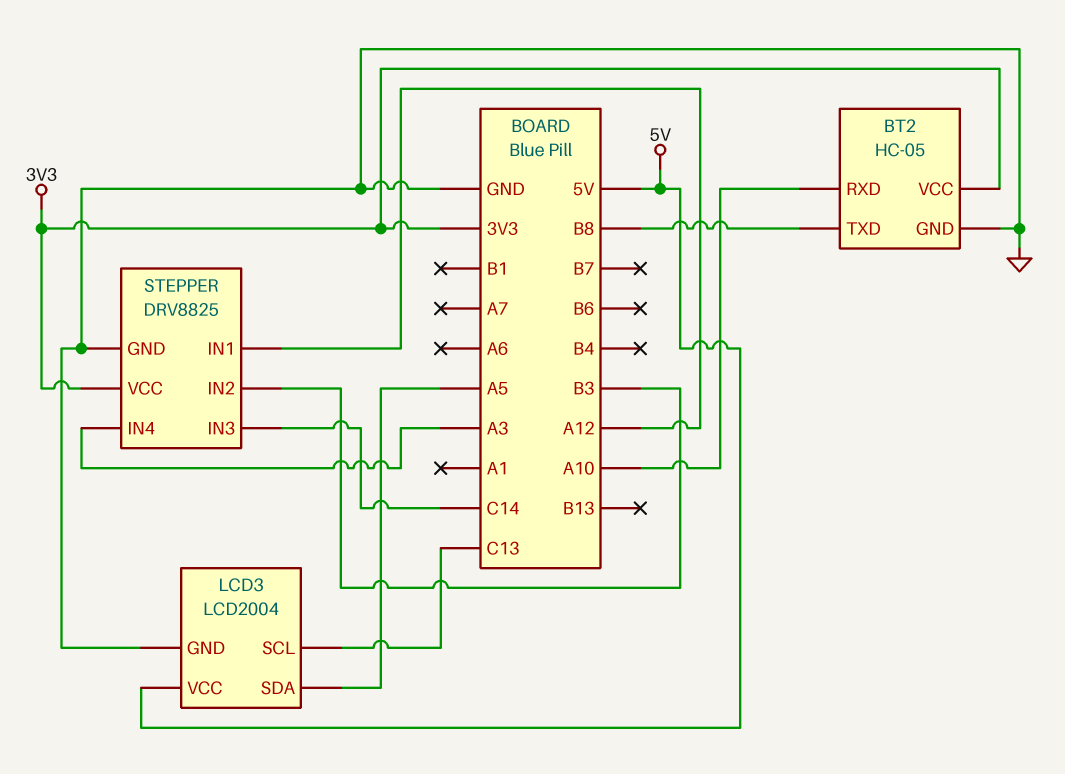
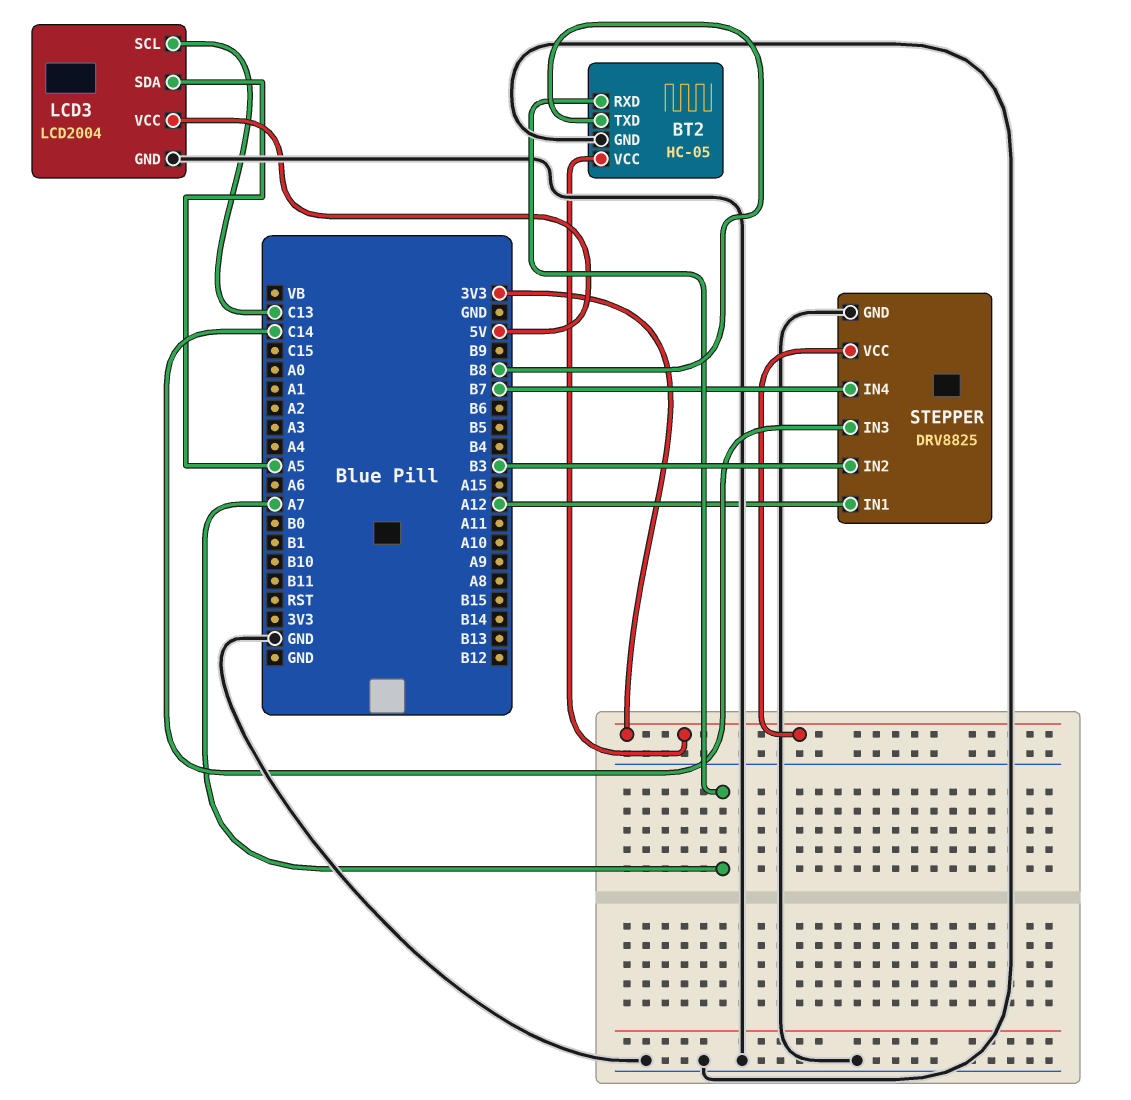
BT2 pin RXD: A10 -> A7
STEPPER pin IN4: A3 -> B7

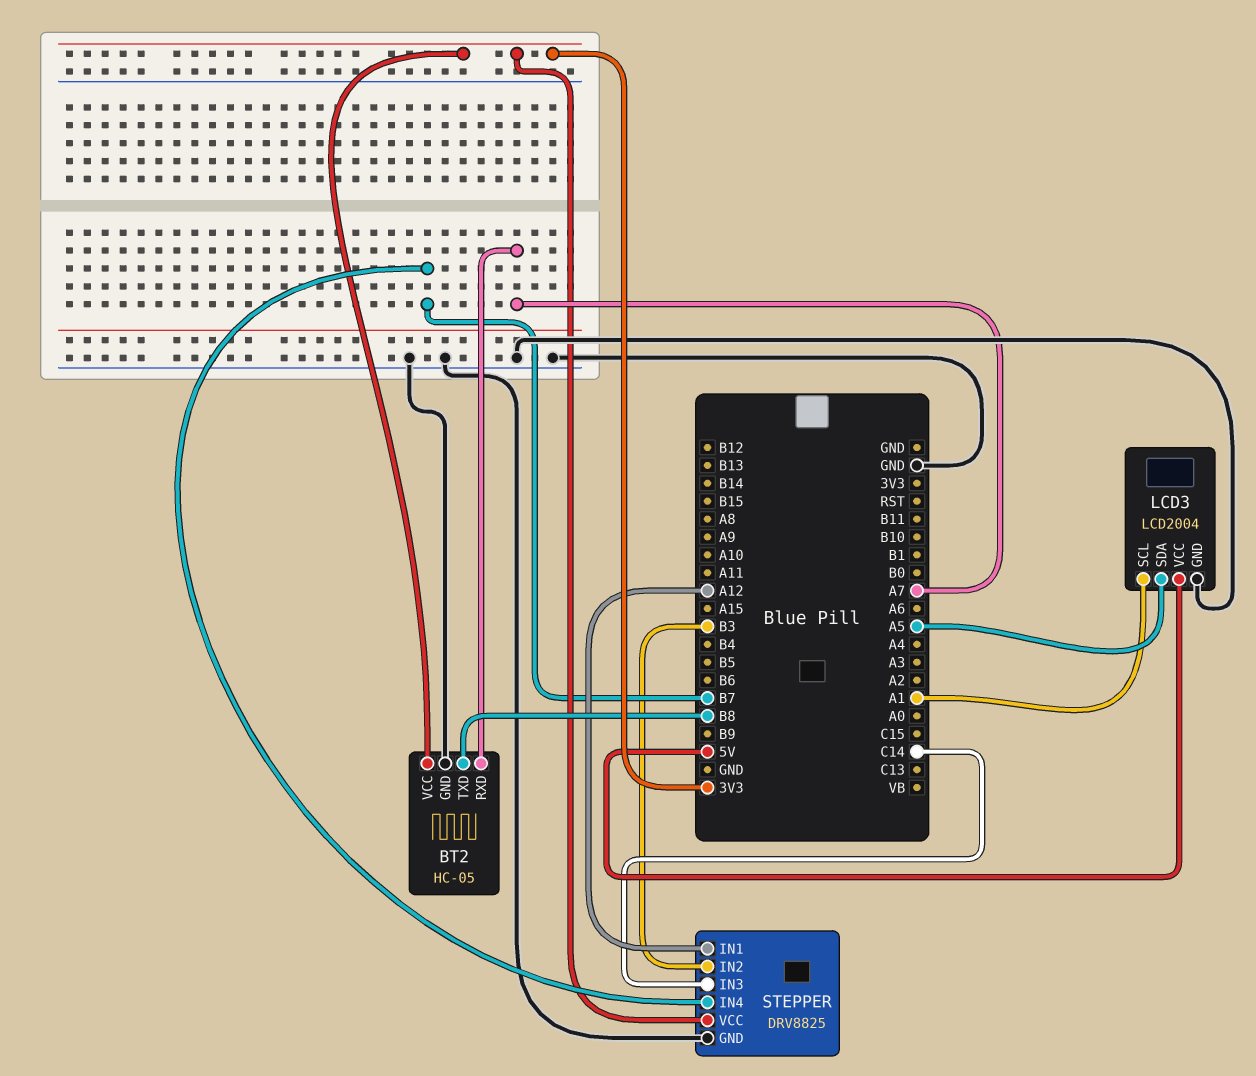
LCD3 pin SCL: C13 -> A1

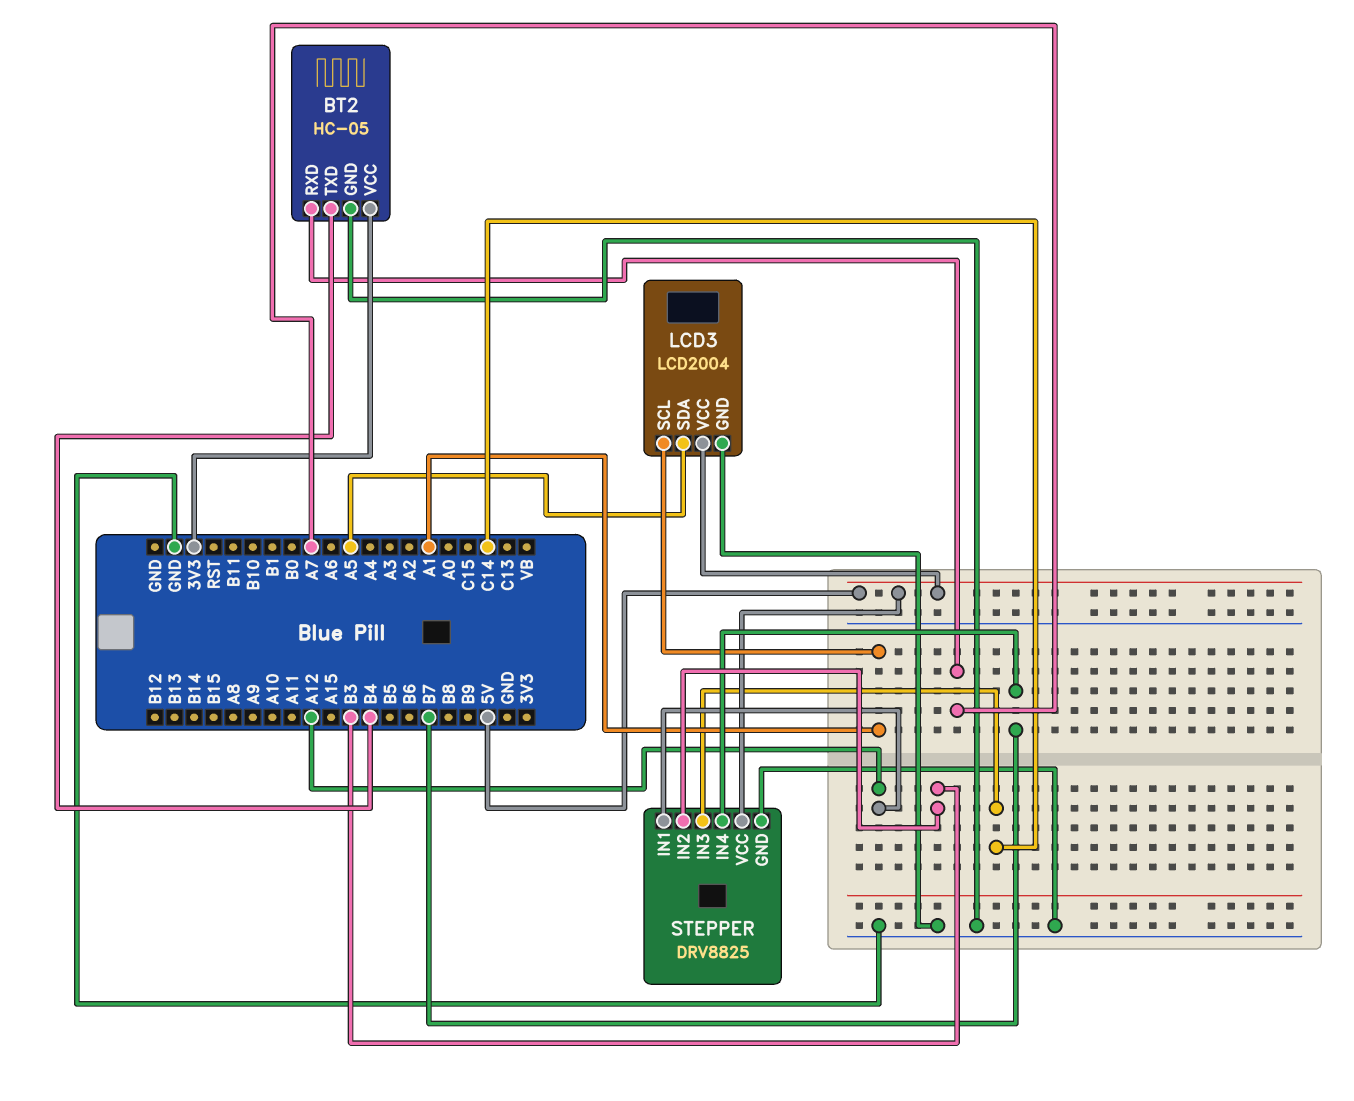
BT2 pin TXD: B8 -> B4
STEPPER pin VCC: 3V3 -> 5V

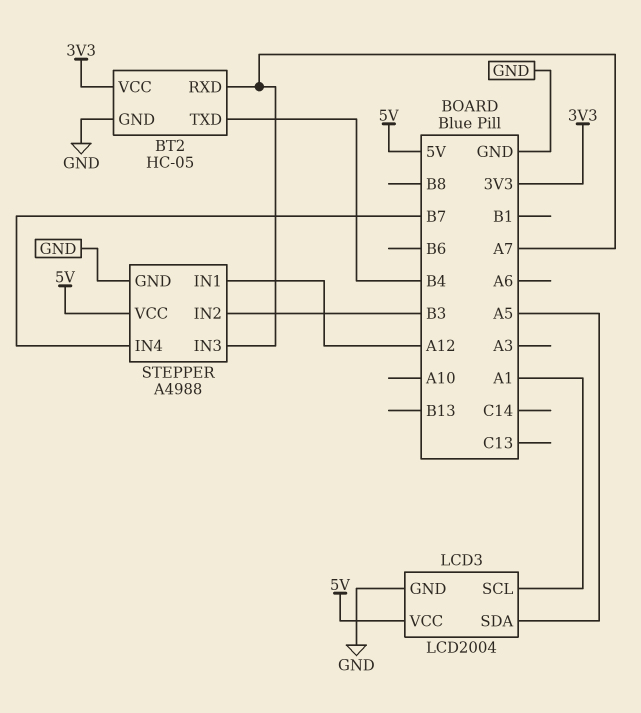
STEPPER: DRV8825 -> A4988
STEPPER pin IN3: C14 -> A7

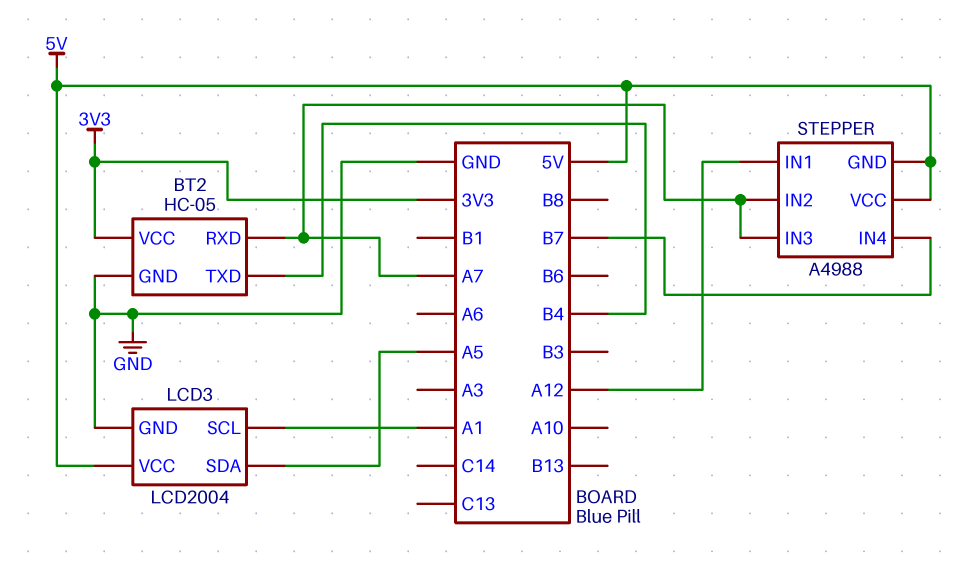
STEPPER pin GND: GND -> 5V
STEPPER pin IN2: B3 -> A7

